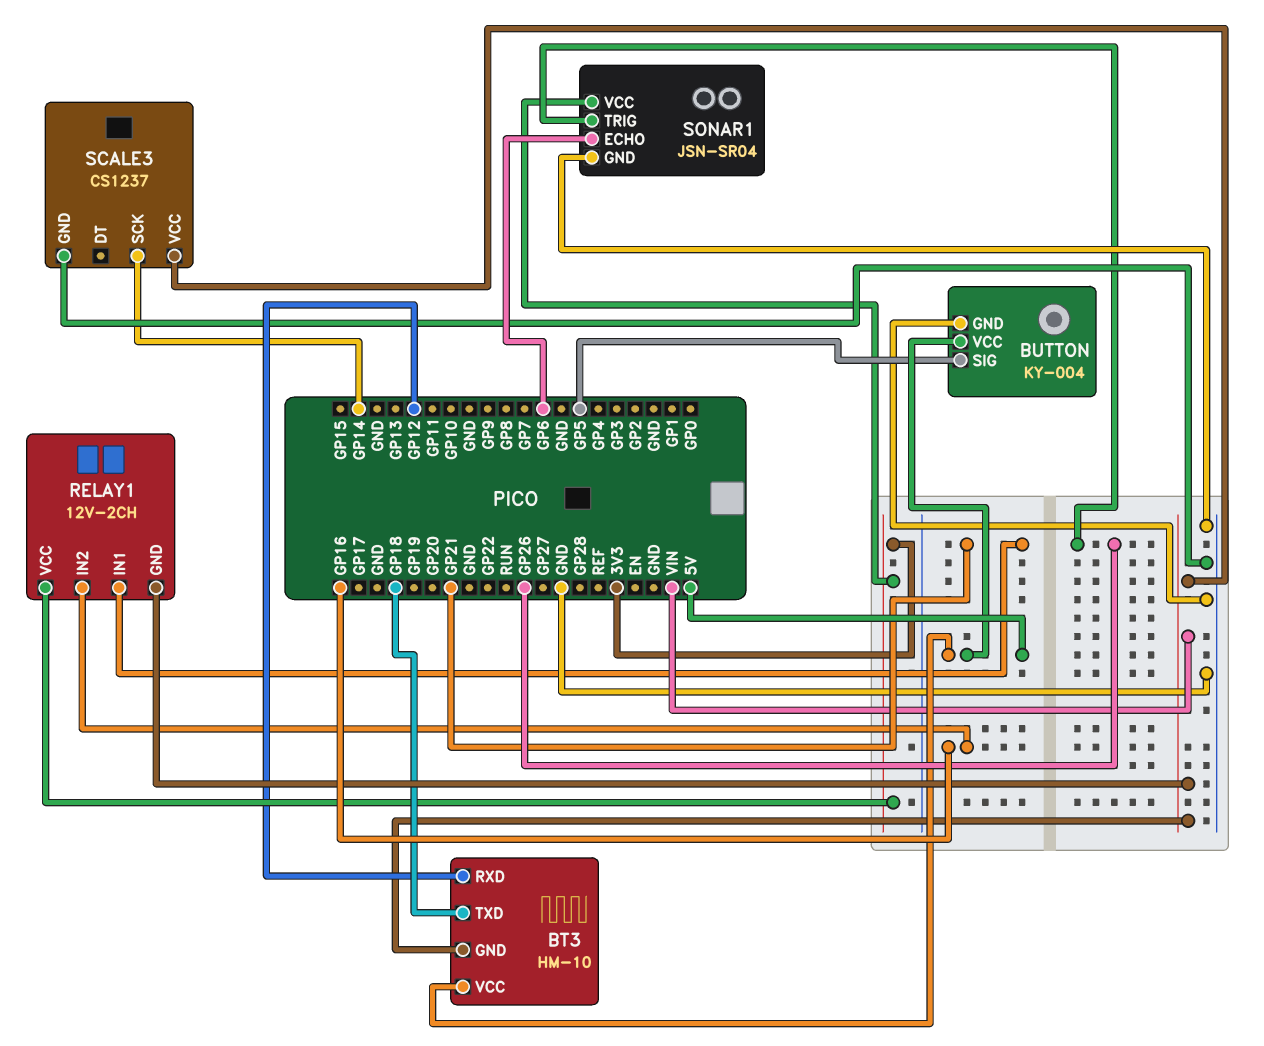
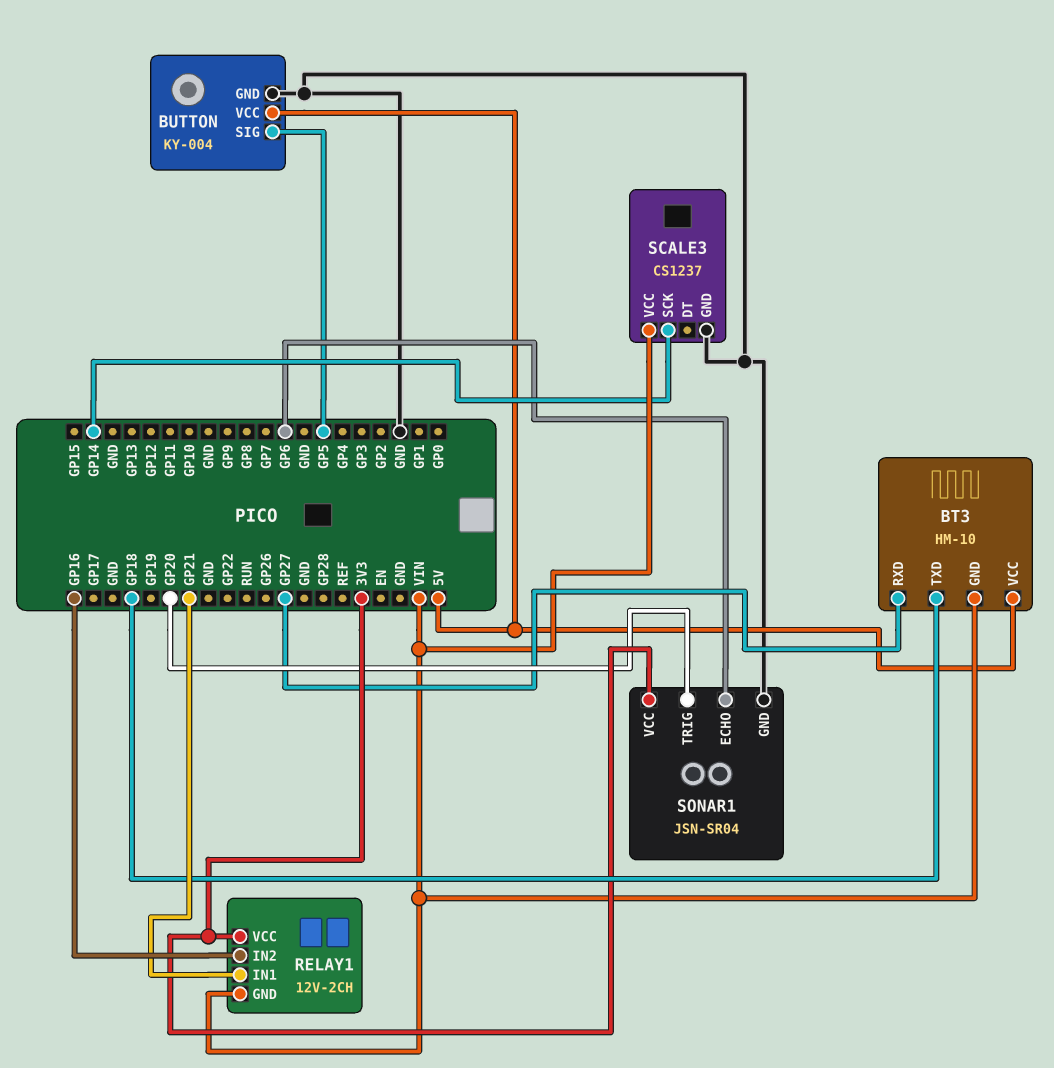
BT3 pin RXD: GP12 -> GP27
SONAR1 pin TRIG: GP26 -> GP20

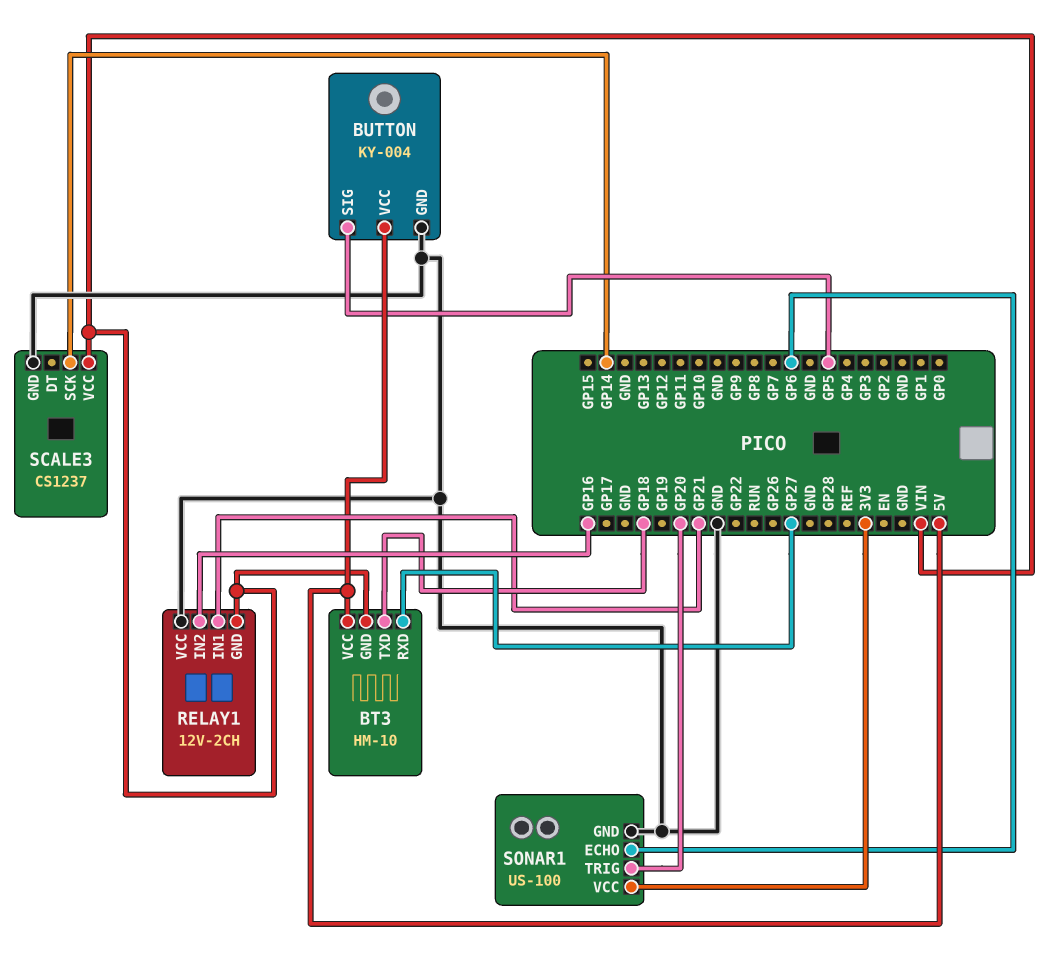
RELAY1 pin VCC: 3V3 -> GND
SONAR1: JSN-SR04 -> US-100

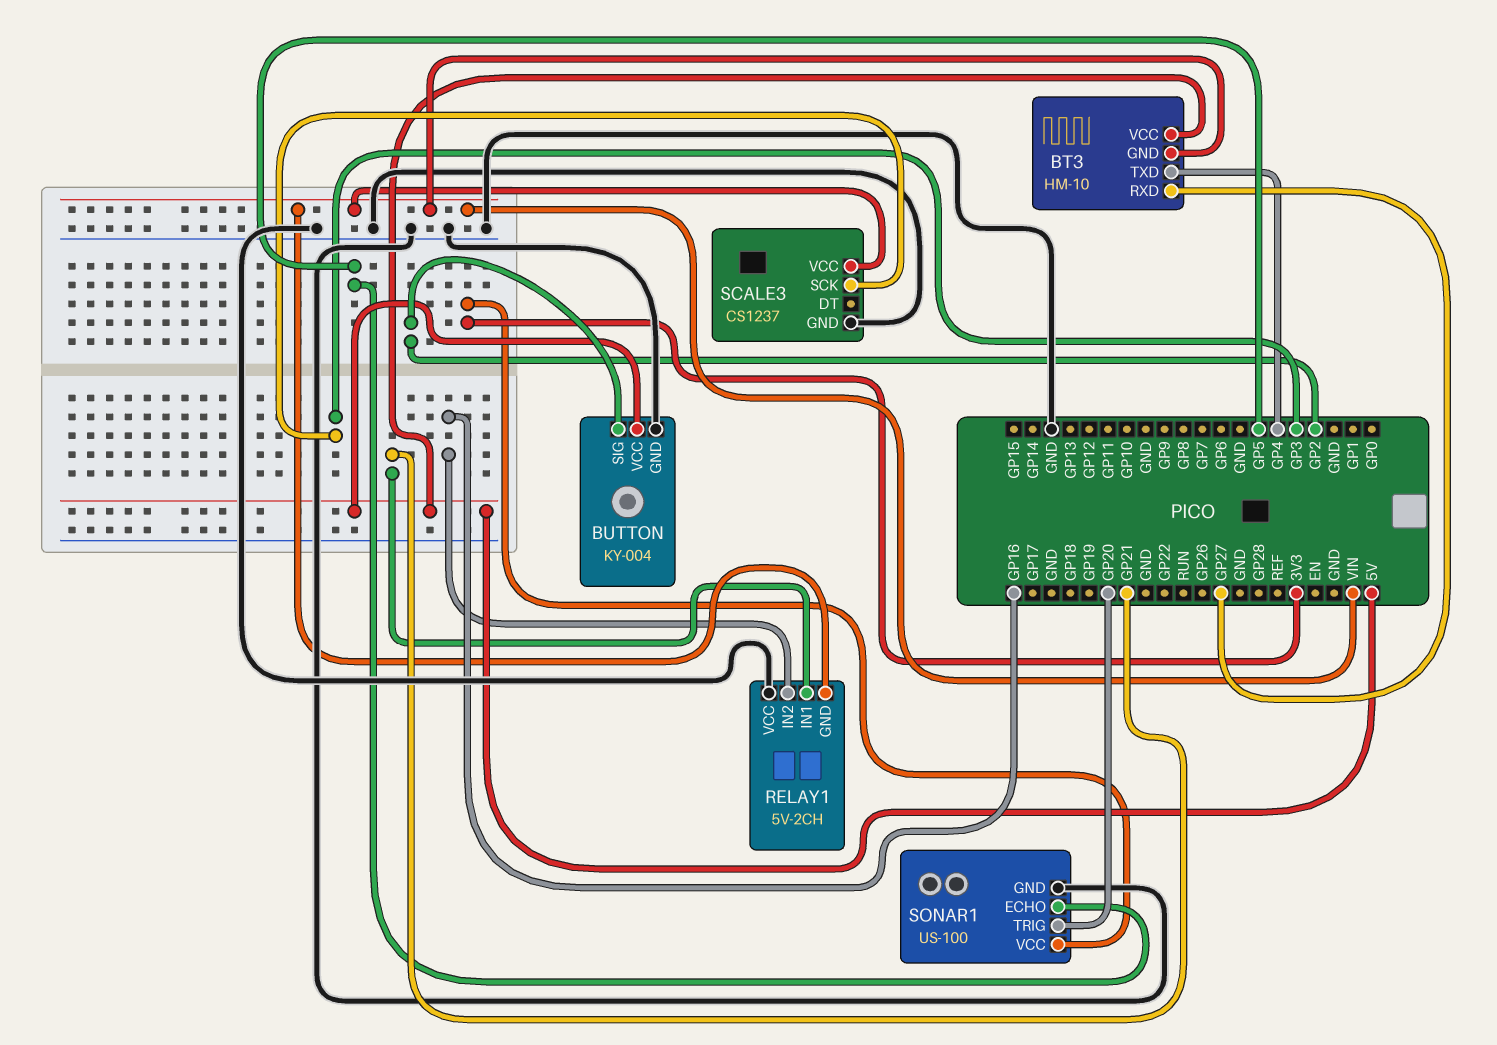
BT3 pin TXD: GP18 -> GP4
BUTTON pin SIG: GP5 -> GP2
RELAY1: 12V-2CH -> 5V-2CH
SCALE3 pin SCK: GP14 -> GP3
SONAR1 pin ECHO: GP6 -> GP5

